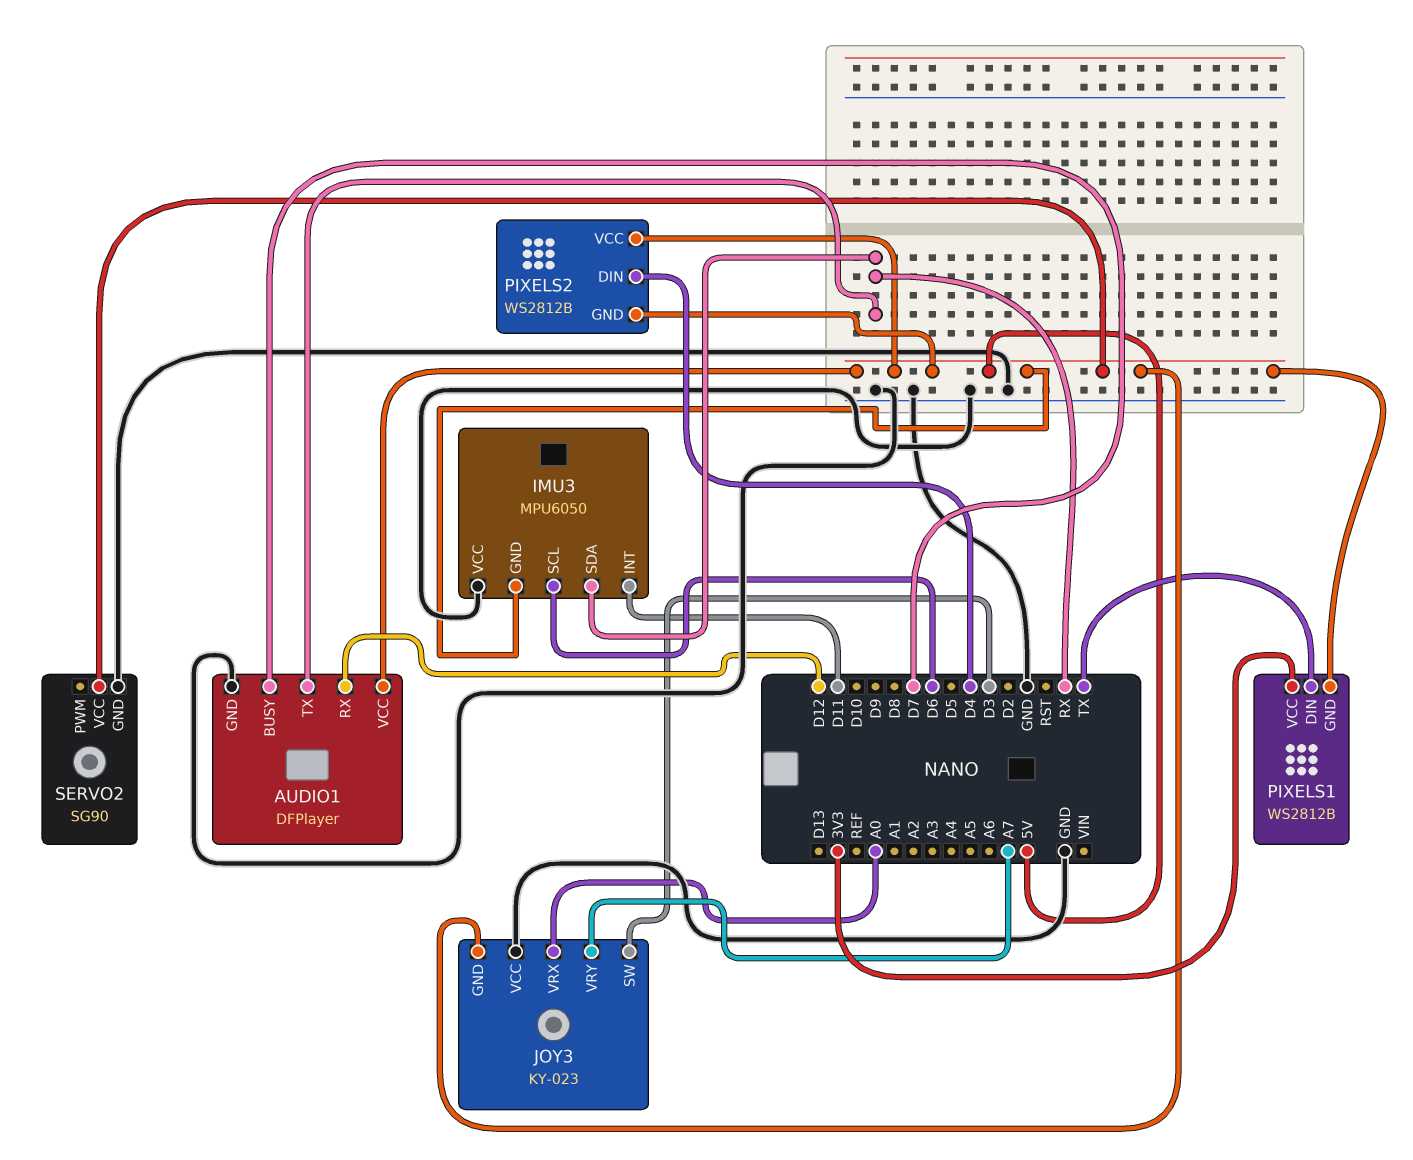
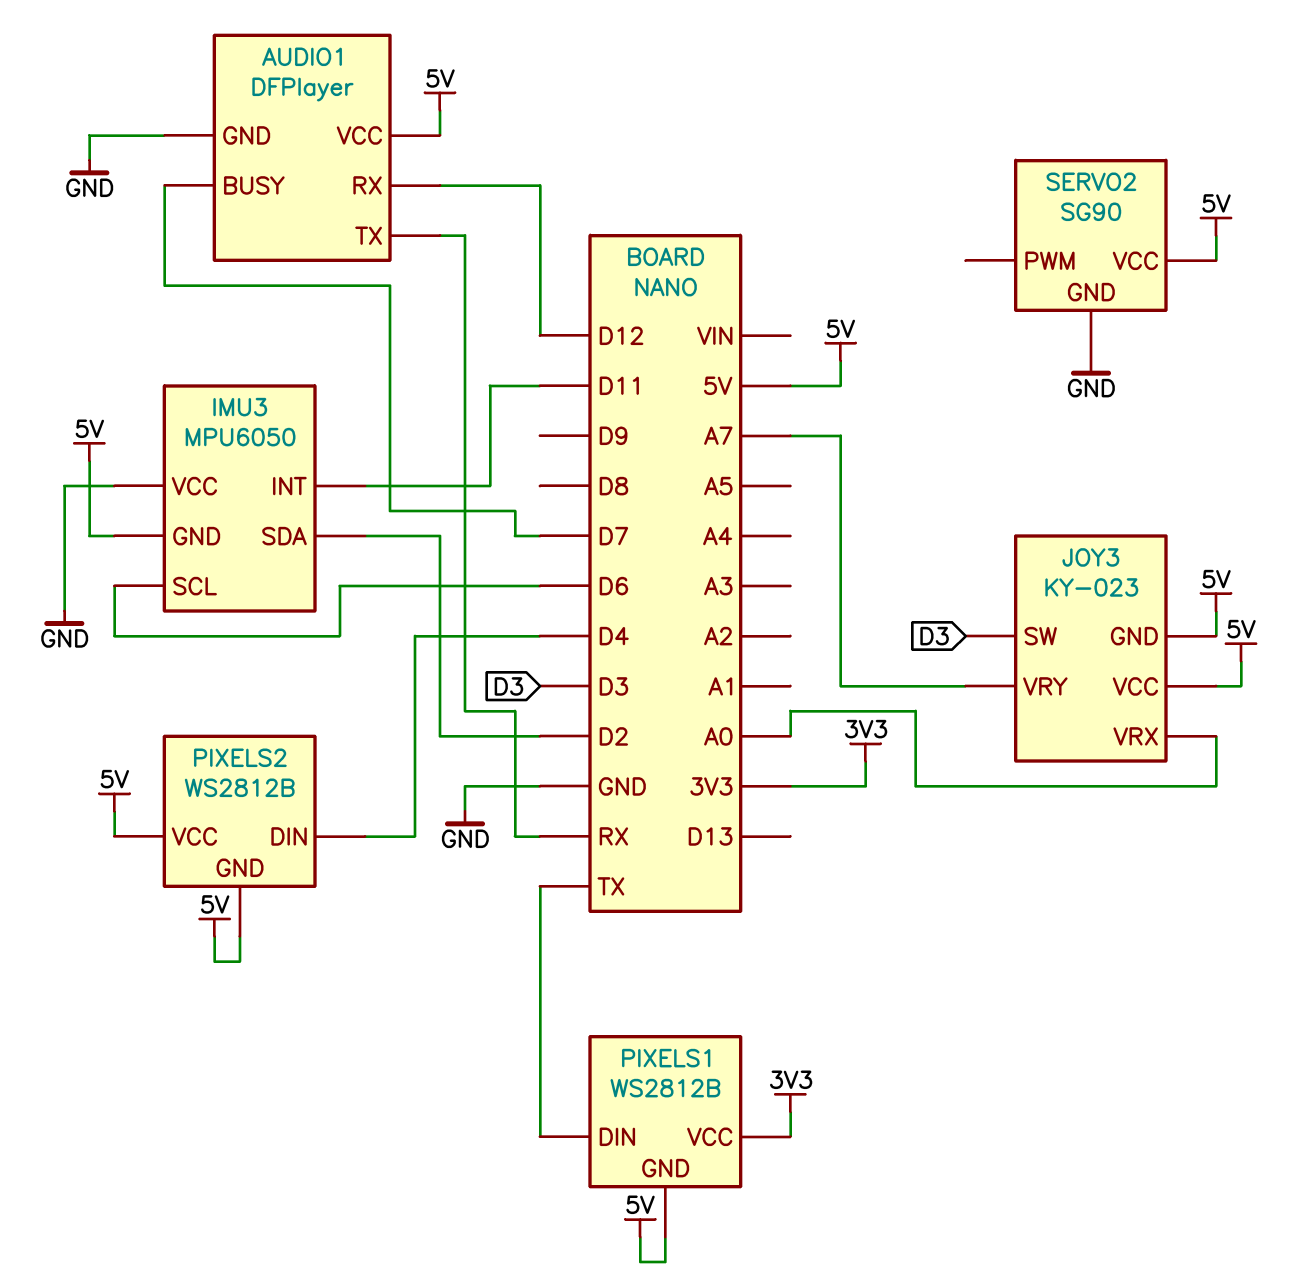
IMU3 pin SDA: RX -> D2
JOY3 pin VCC: GND -> 5V

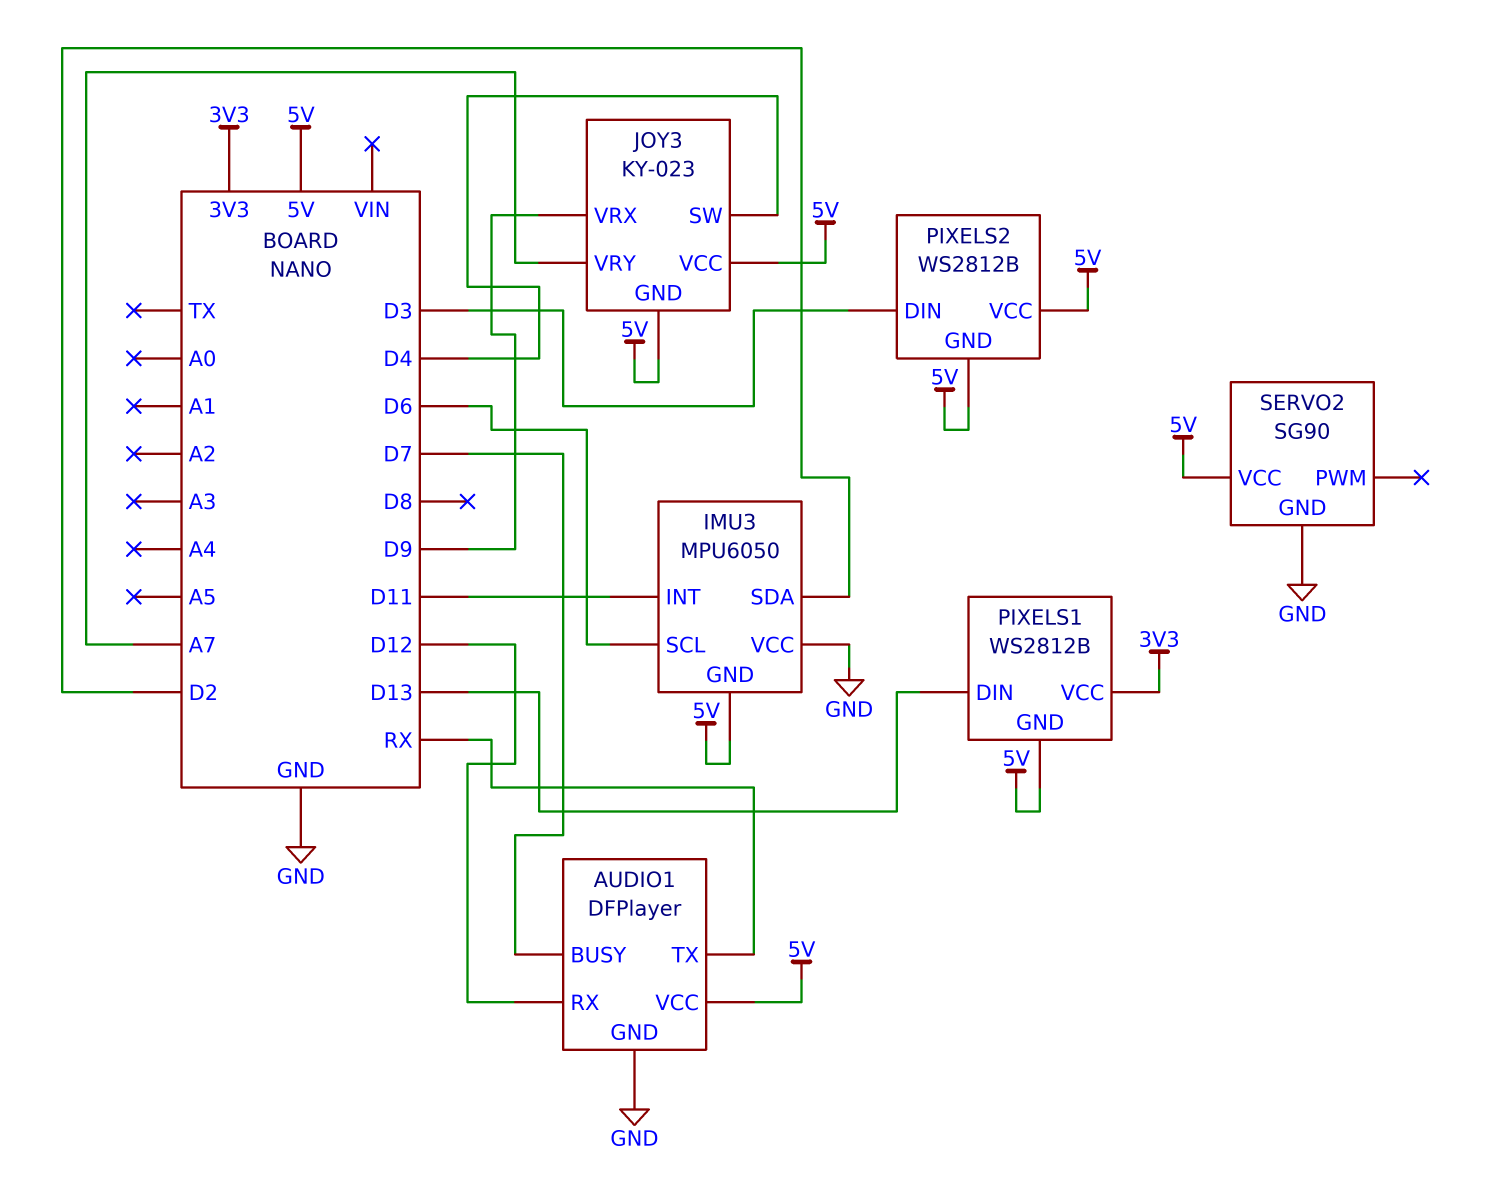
JOY3 pin SW: D3 -> D4
JOY3 pin VRX: A0 -> D9
PIXELS1 pin DIN: TX -> D13
PIXELS2 pin DIN: D4 -> D3

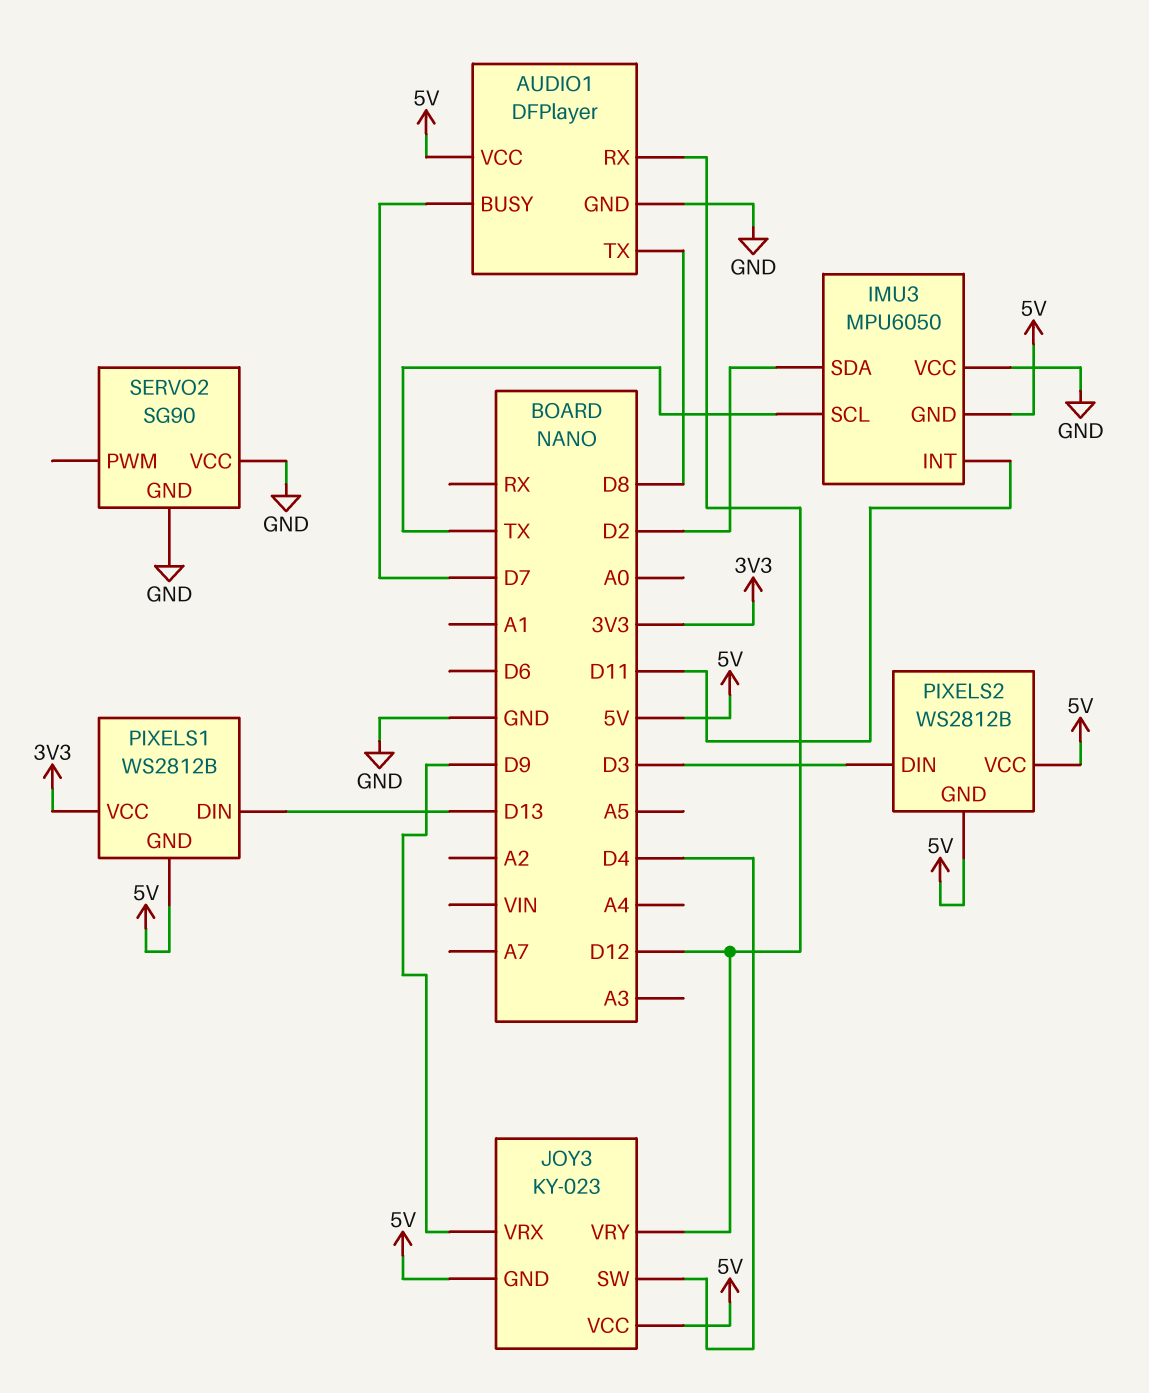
AUDIO1 pin TX: RX -> D8
IMU3 pin SCL: D6 -> TX
JOY3 pin VRY: A7 -> D12
SERVO2 pin VCC: 5V -> GND

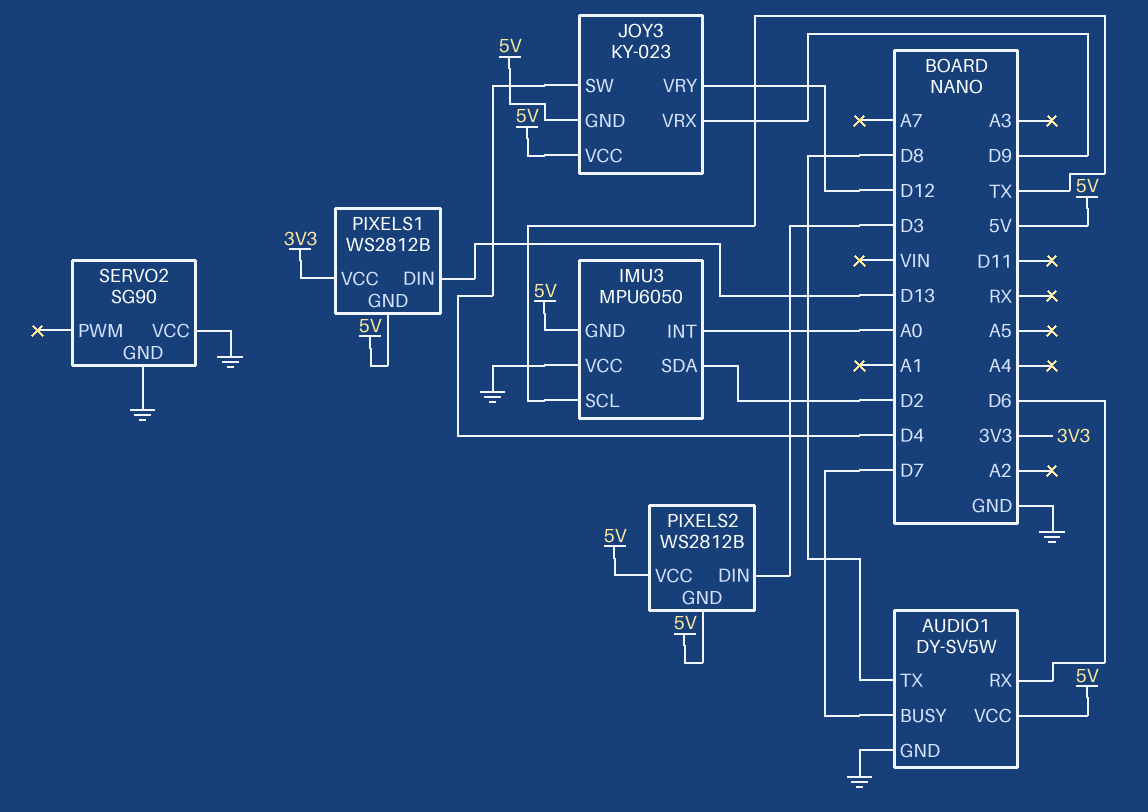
AUDIO1: DFPlayer -> DY-SV5W
AUDIO1 pin RX: D12 -> D6
IMU3 pin INT: D11 -> A0

